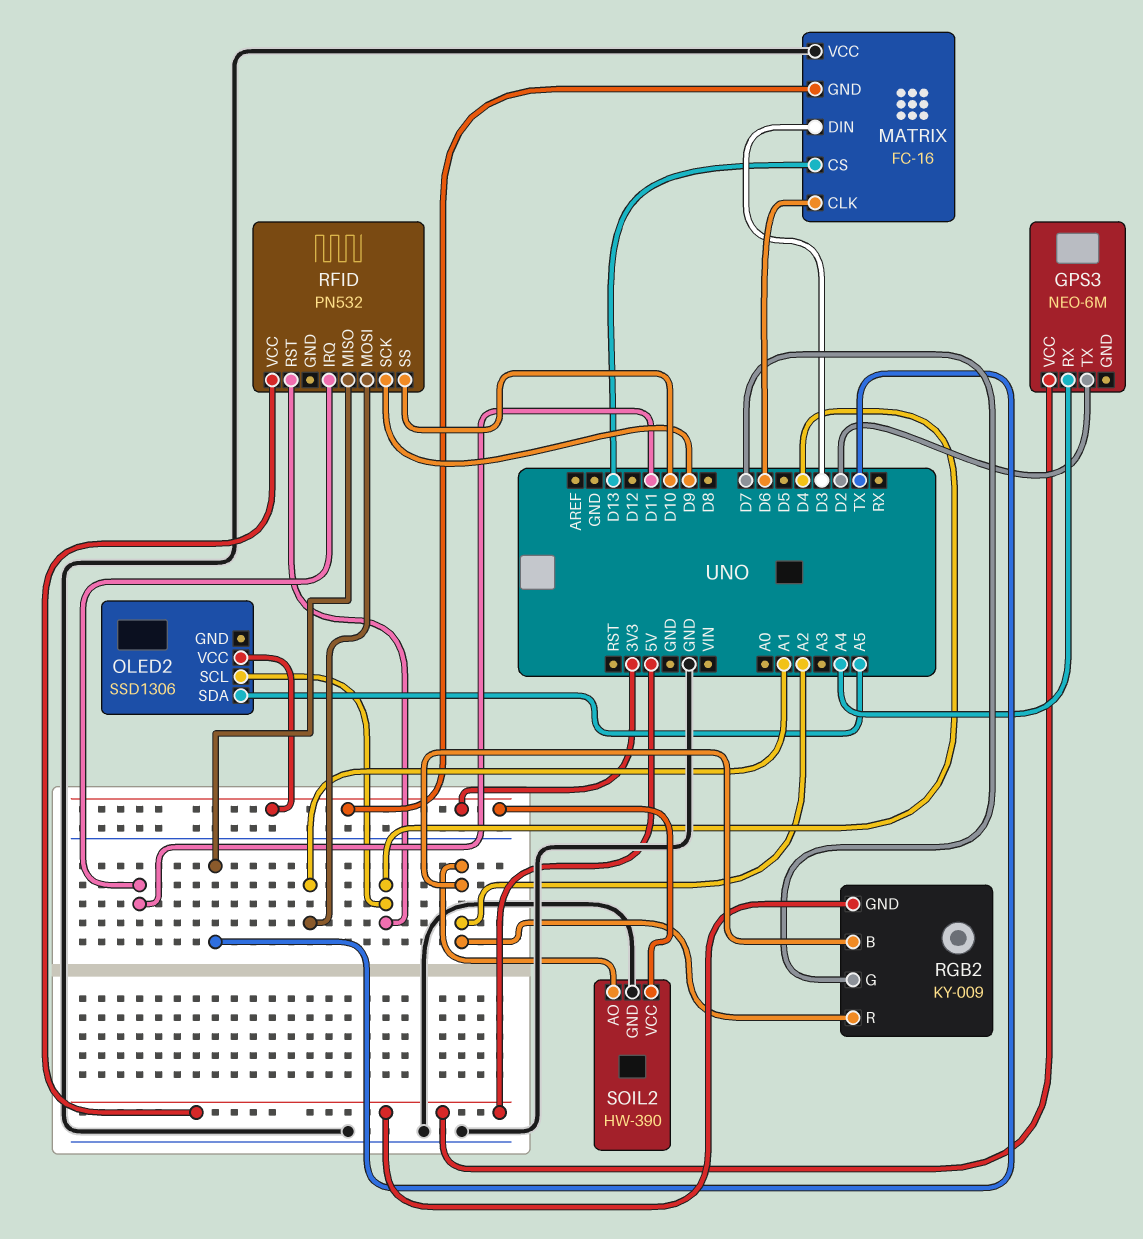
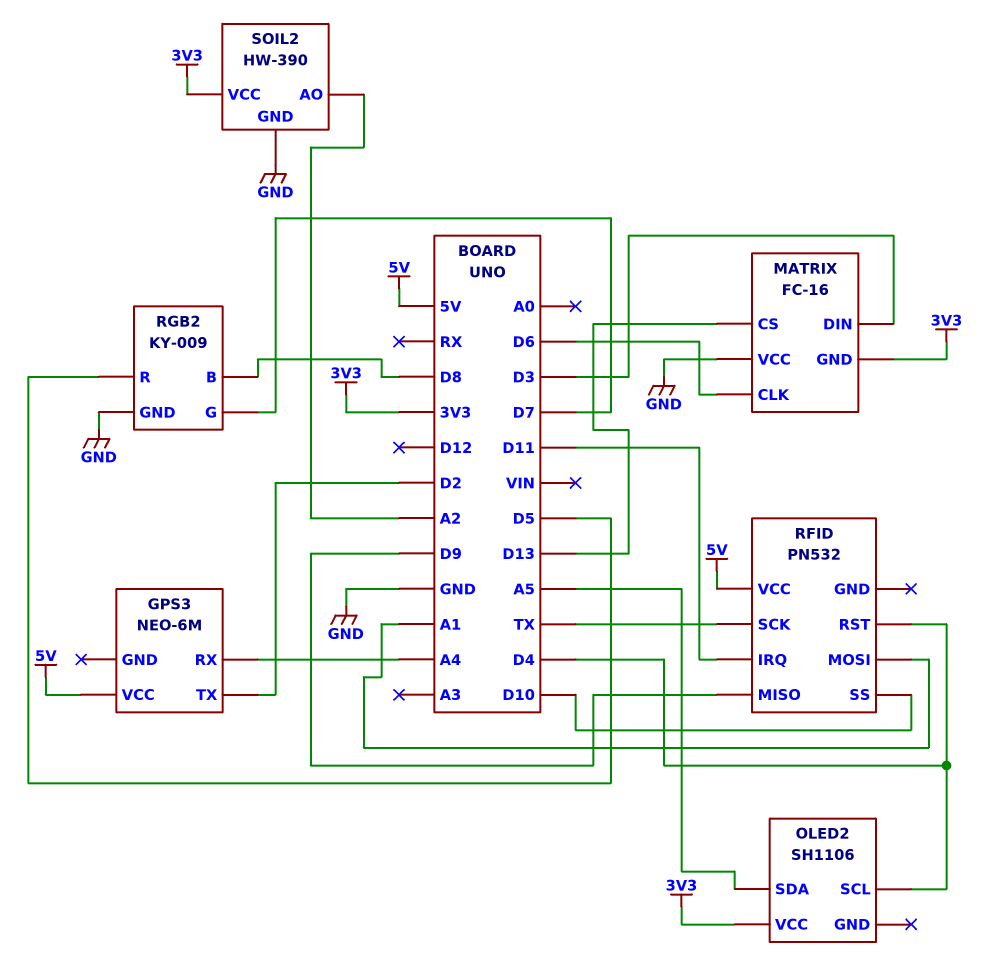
OLED2: SSD1306 -> SH1106
RFID pin MISO: TX -> D9
RFID pin SCK: D9 -> TX
RGB2 pin B: A2 -> D8
RGB2 pin GND: 5V -> GND
RGB2 pin R: A2 -> D5

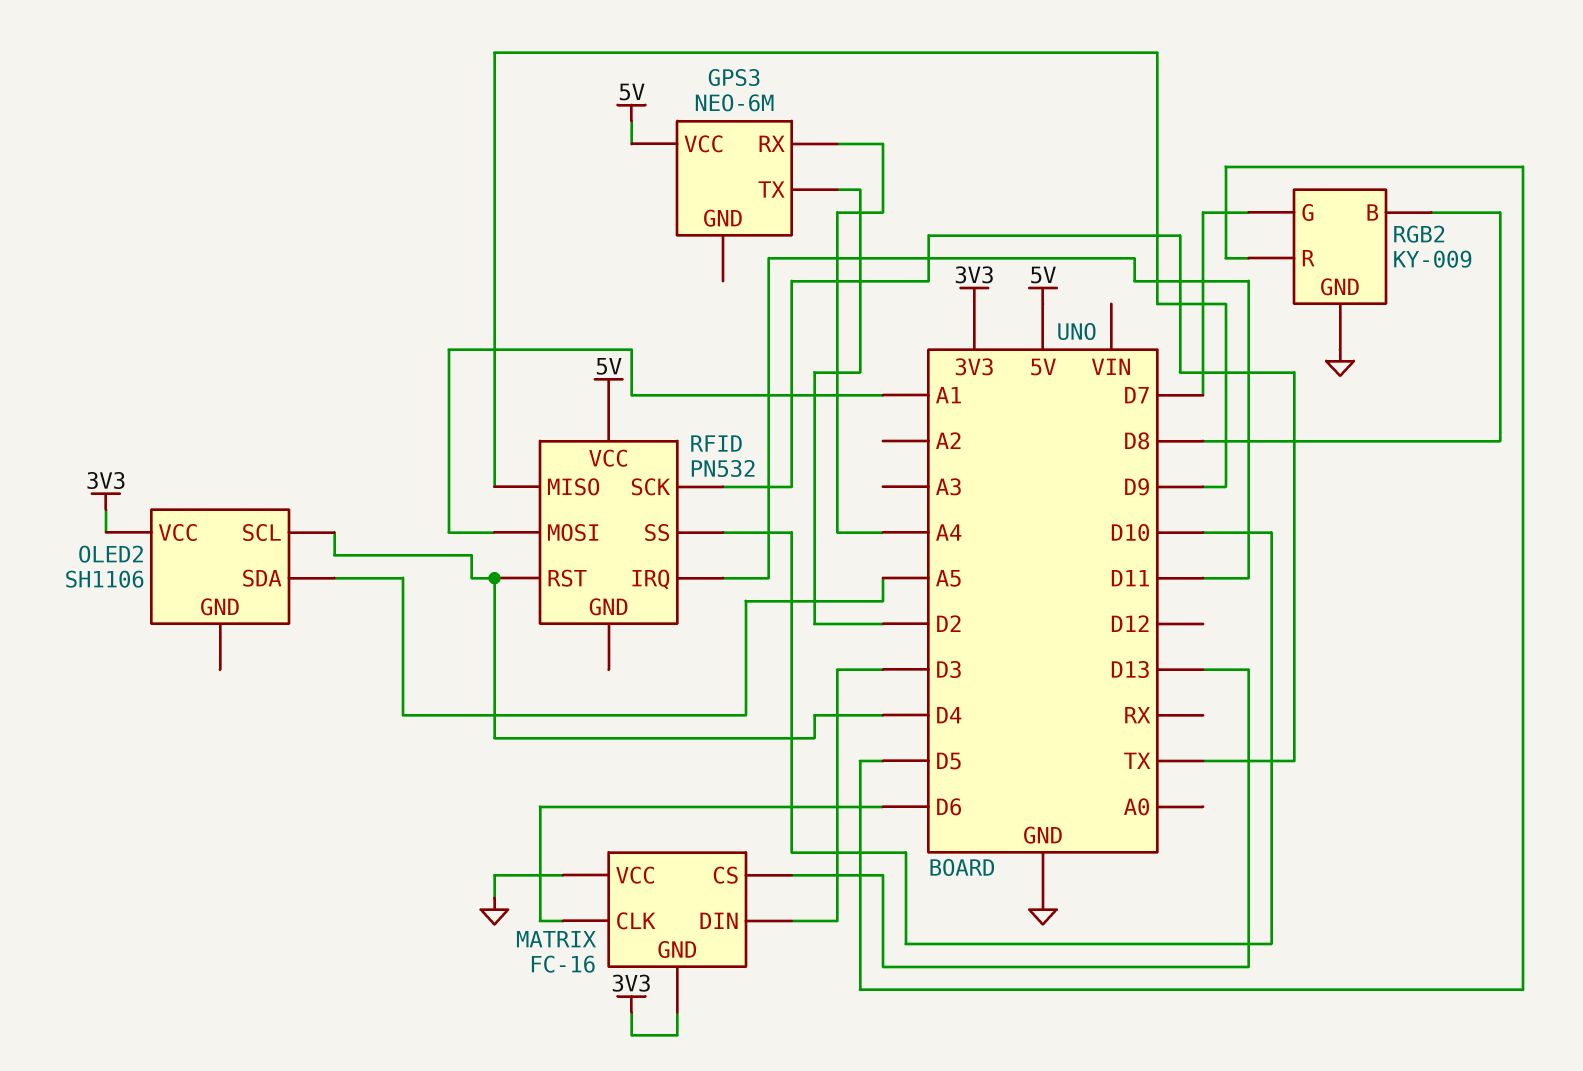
SOIL2: HW-390 -> none
SOIL2 pin AO: A2 -> none
SOIL2 pin GND: GND -> none
SOIL2 pin VCC: 3V3 -> none

